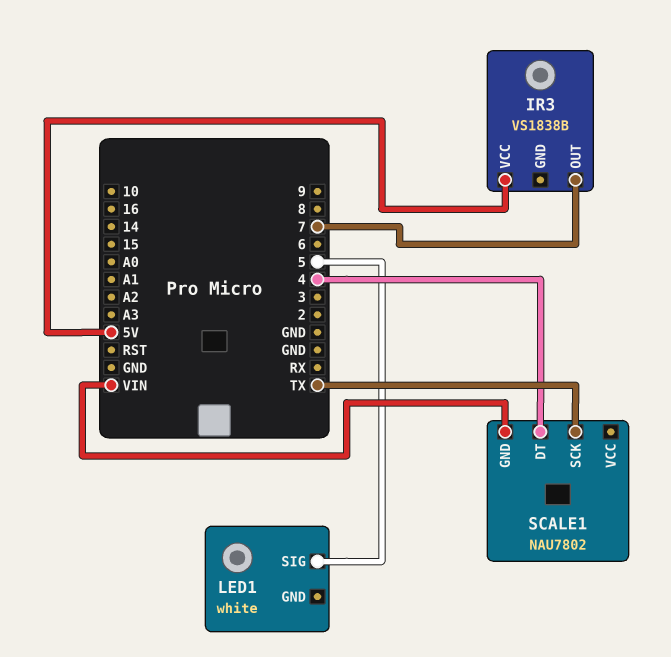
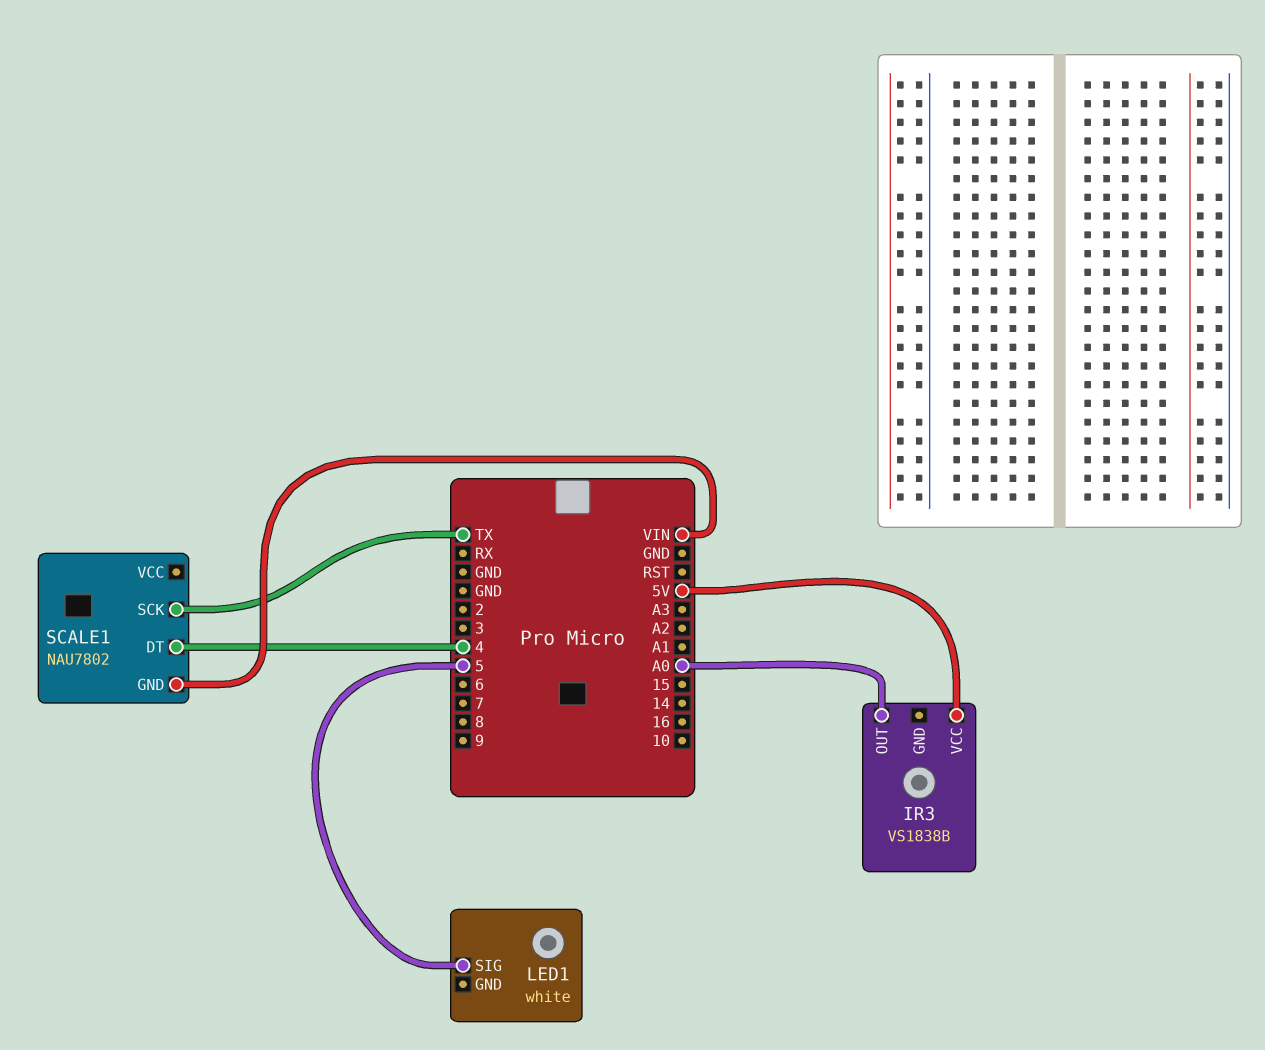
IR3 pin OUT: 7 -> A0

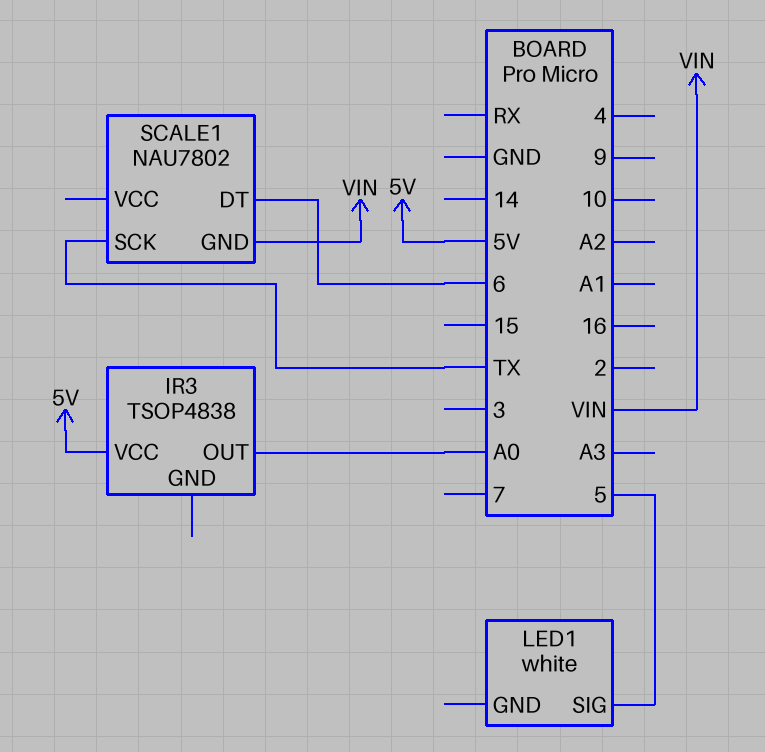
IR3: VS1838B -> TSOP4838
SCALE1 pin DT: 4 -> 6

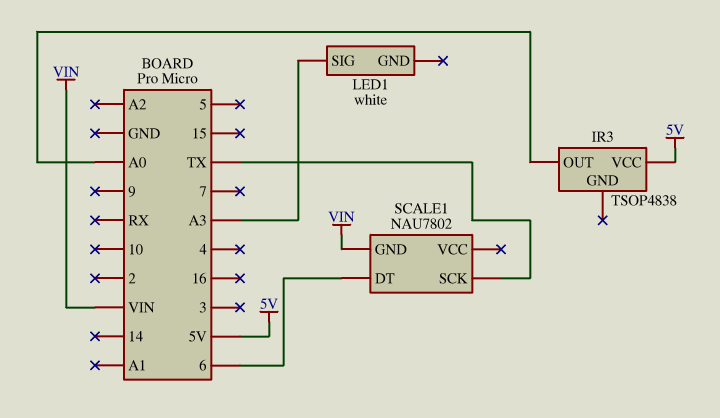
LED1 pin SIG: 5 -> A3

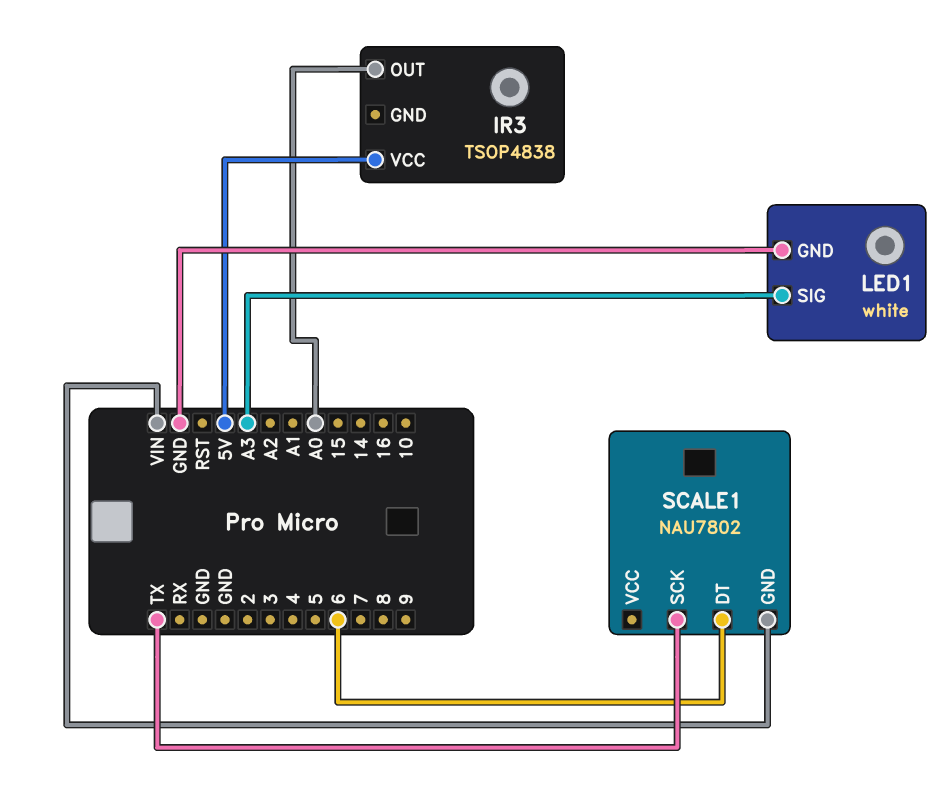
LED1 pin GND: none -> GND

